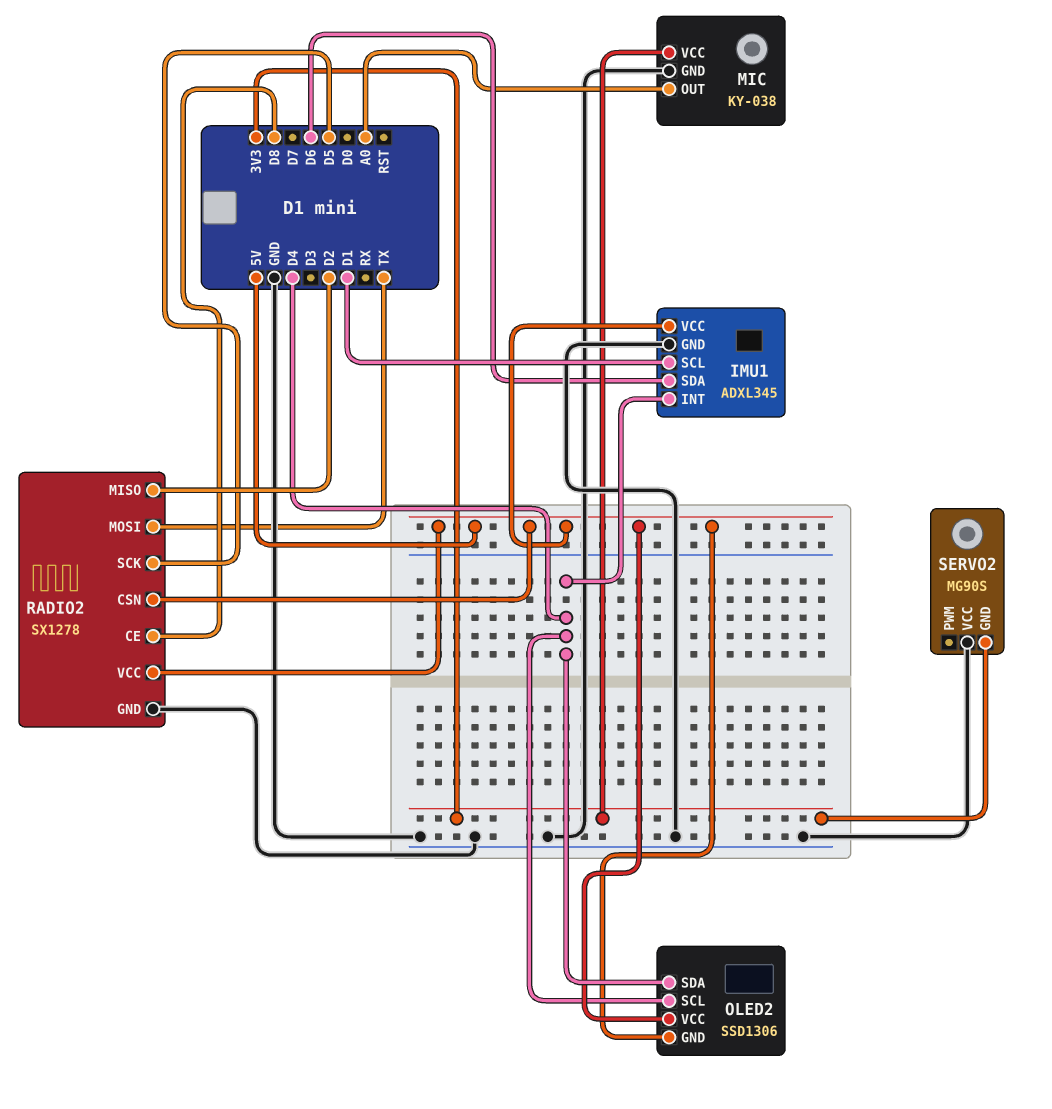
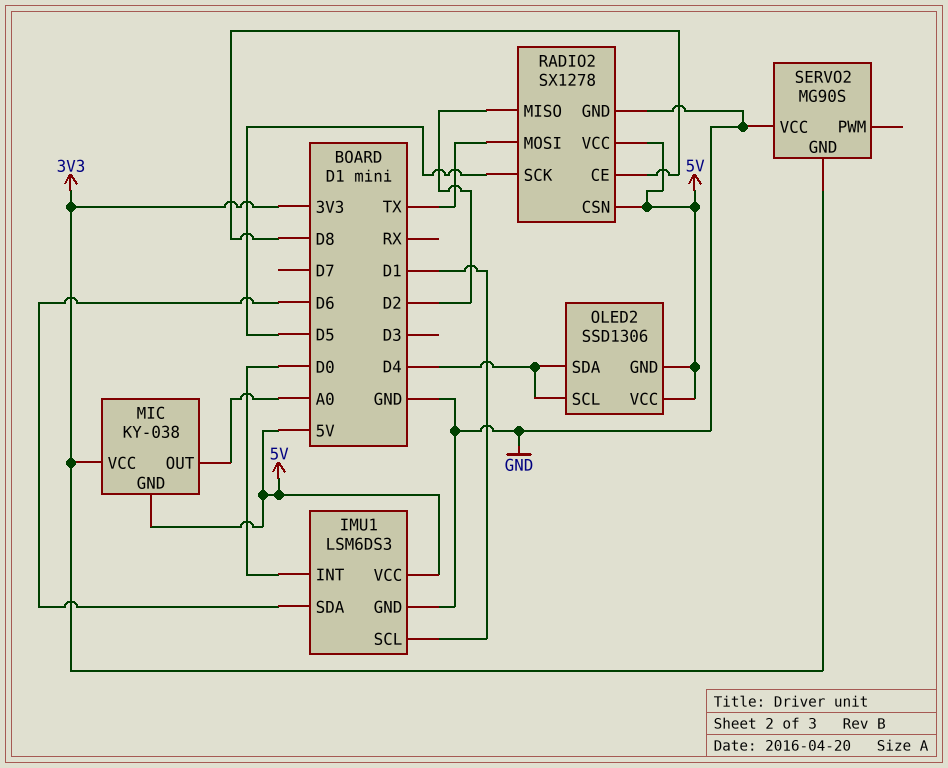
IMU1: ADXL345 -> LSM6DS3
IMU1 pin INT: D4 -> D0
MIC pin GND: GND -> 5V

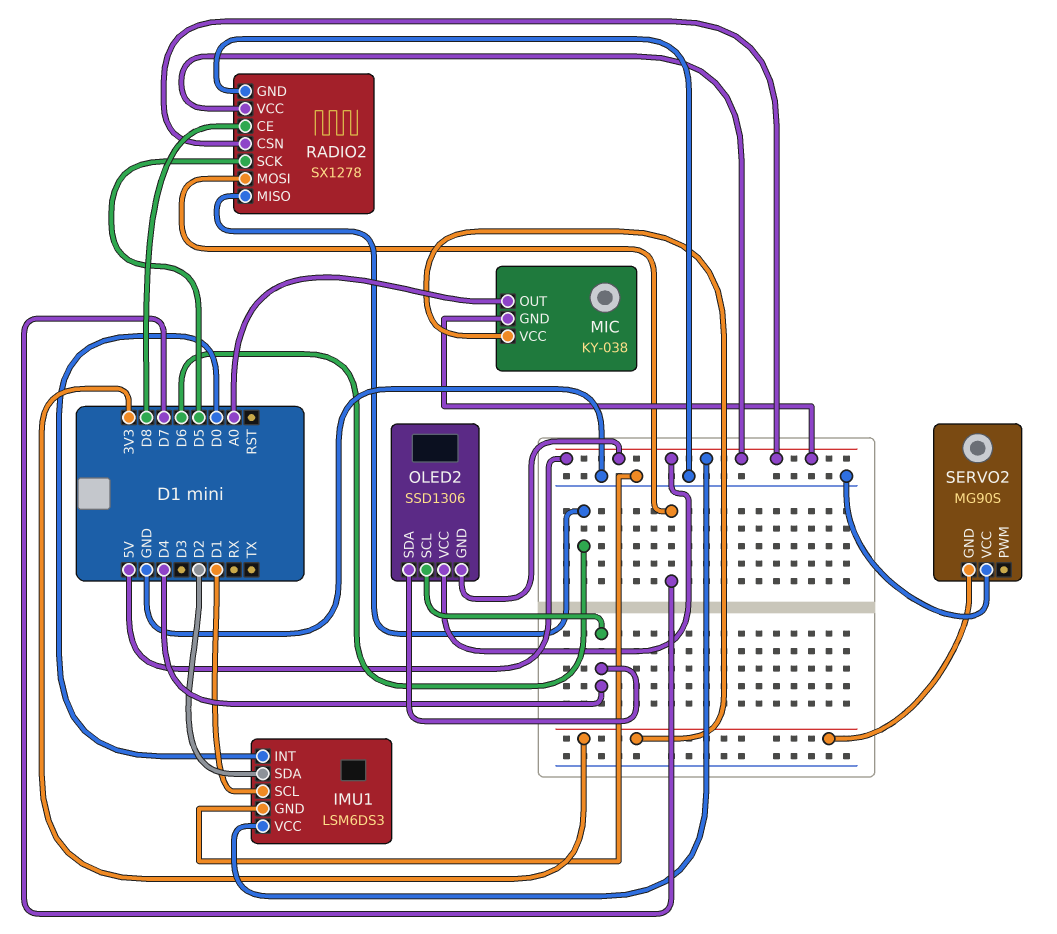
IMU1 pin SDA: D6 -> D2
RADIO2 pin MISO: D2 -> D6
RADIO2 pin MOSI: TX -> D7

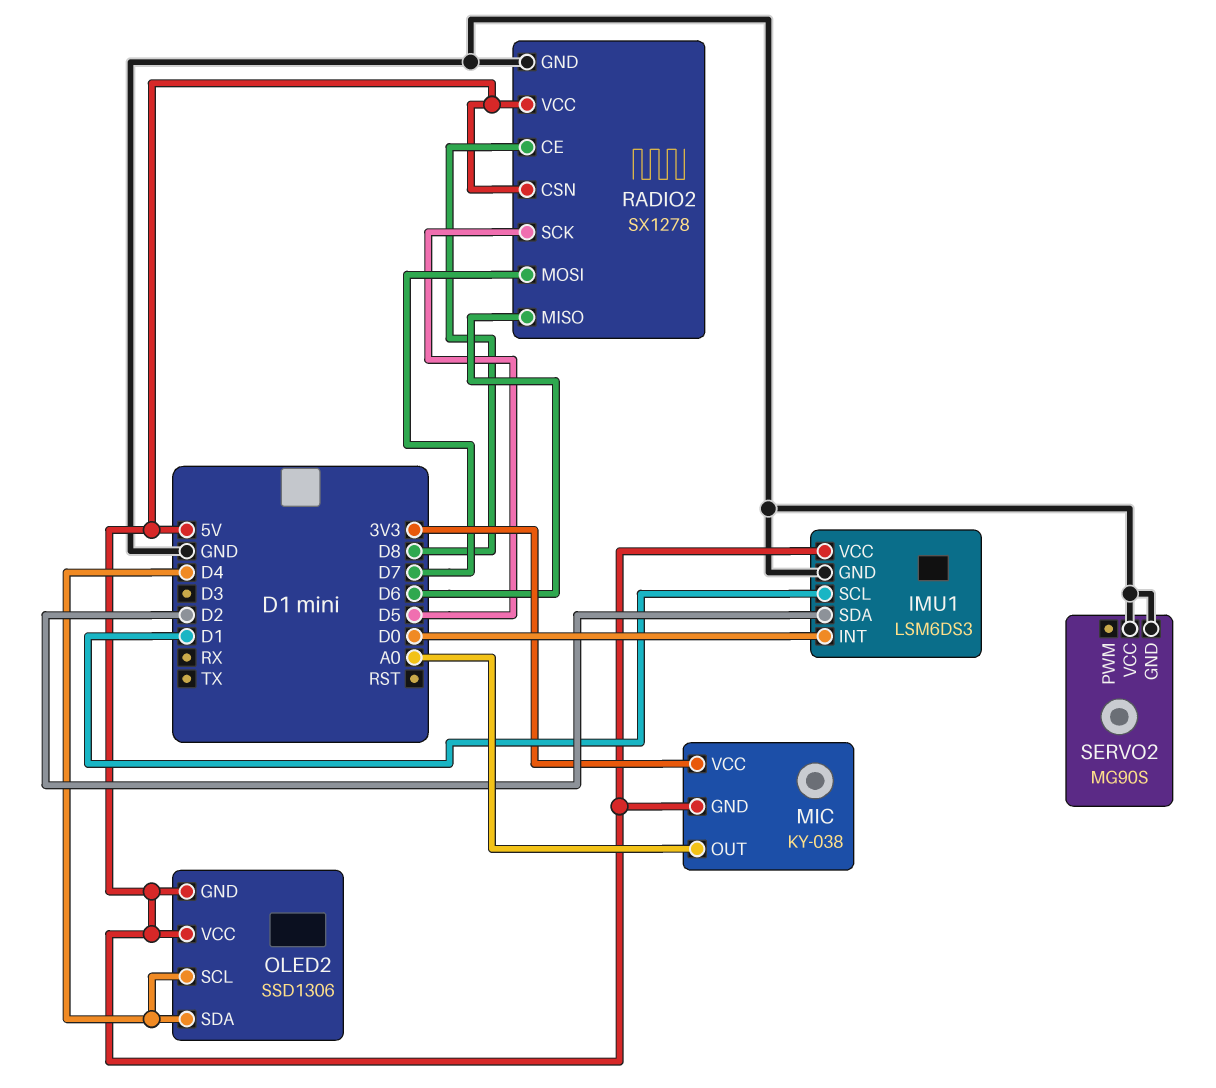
SERVO2 pin GND: 3V3 -> GND

